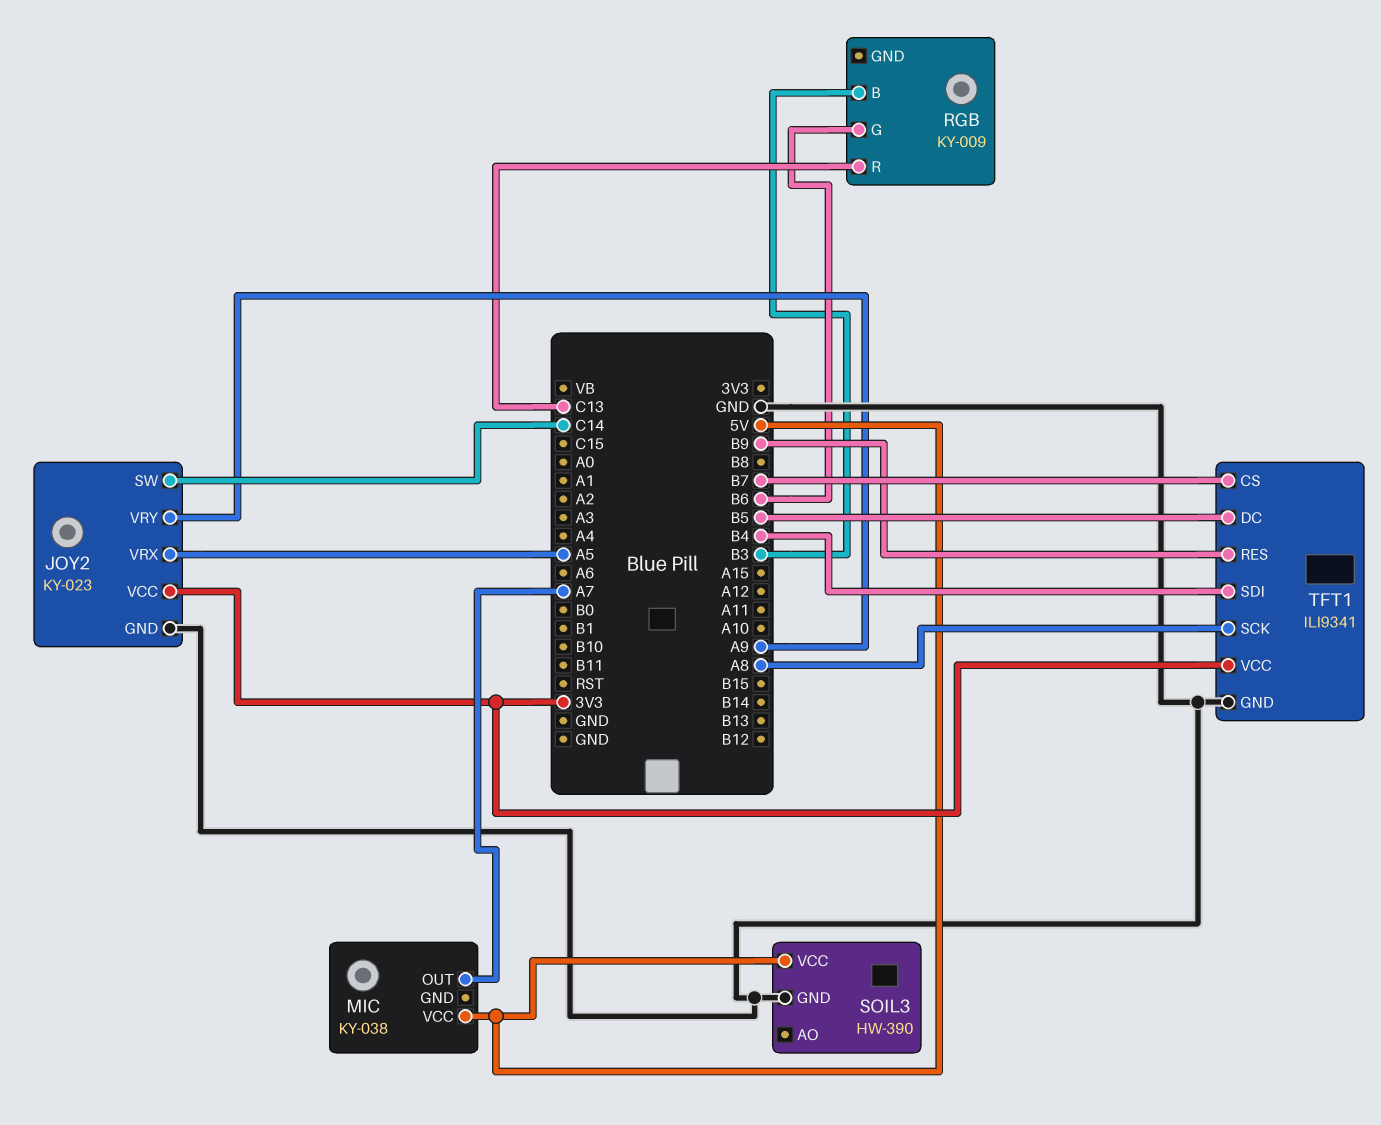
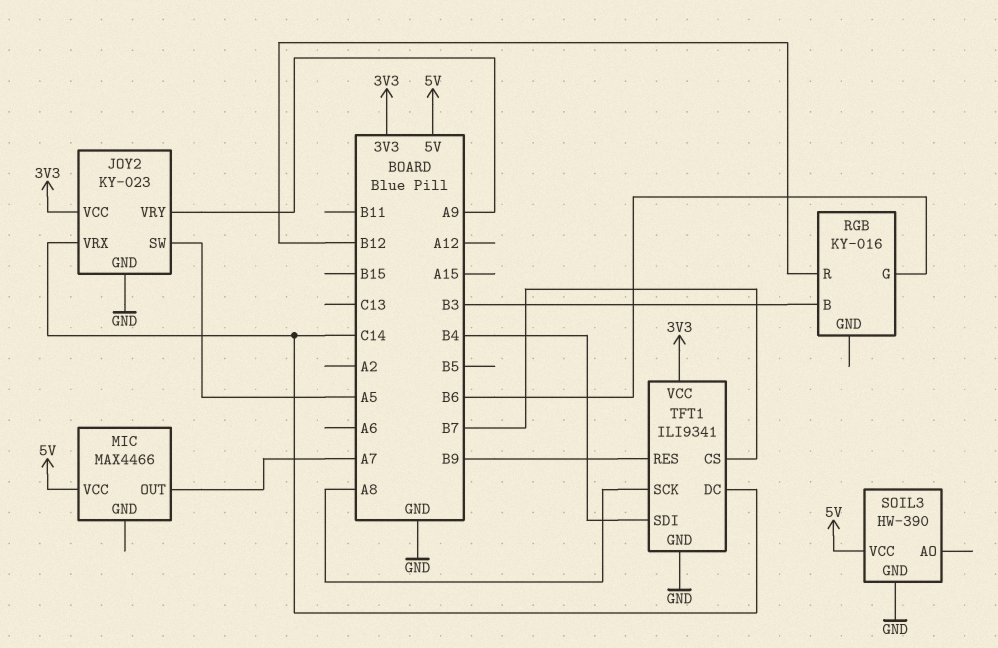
JOY2 pin SW: C14 -> A5
JOY2 pin VRX: A5 -> C14
MIC: KY-038 -> MAX4466
RGB: KY-009 -> KY-016
RGB pin R: C13 -> B12
TFT1 pin DC: B5 -> C14

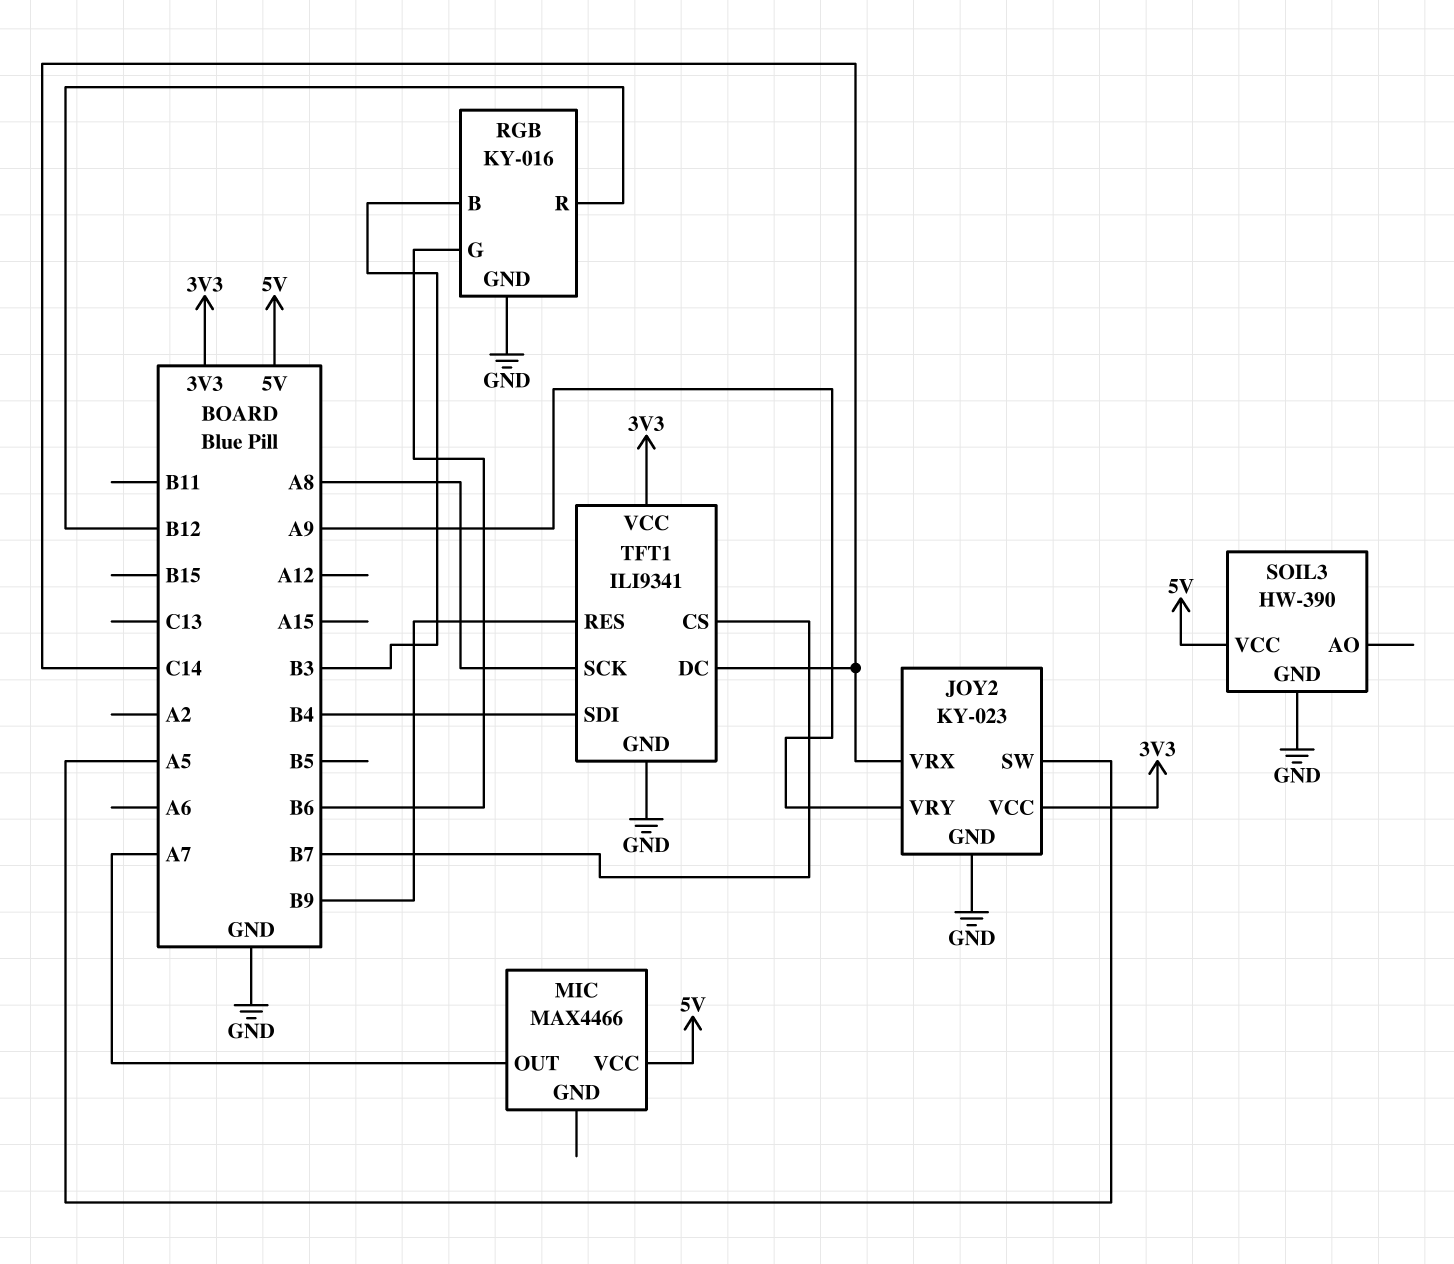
RGB pin GND: none -> GND

